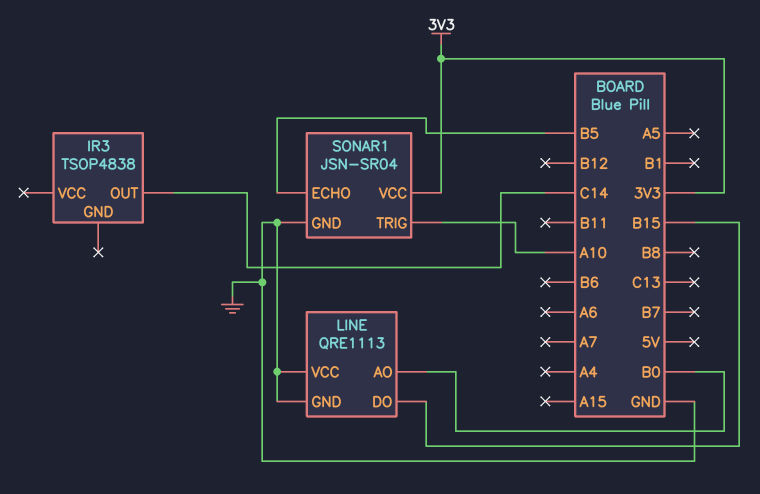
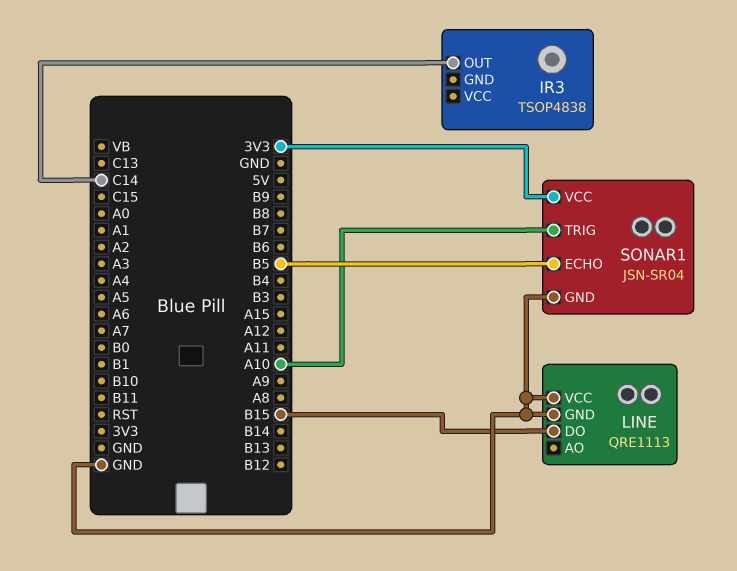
LINE pin AO: B0 -> none

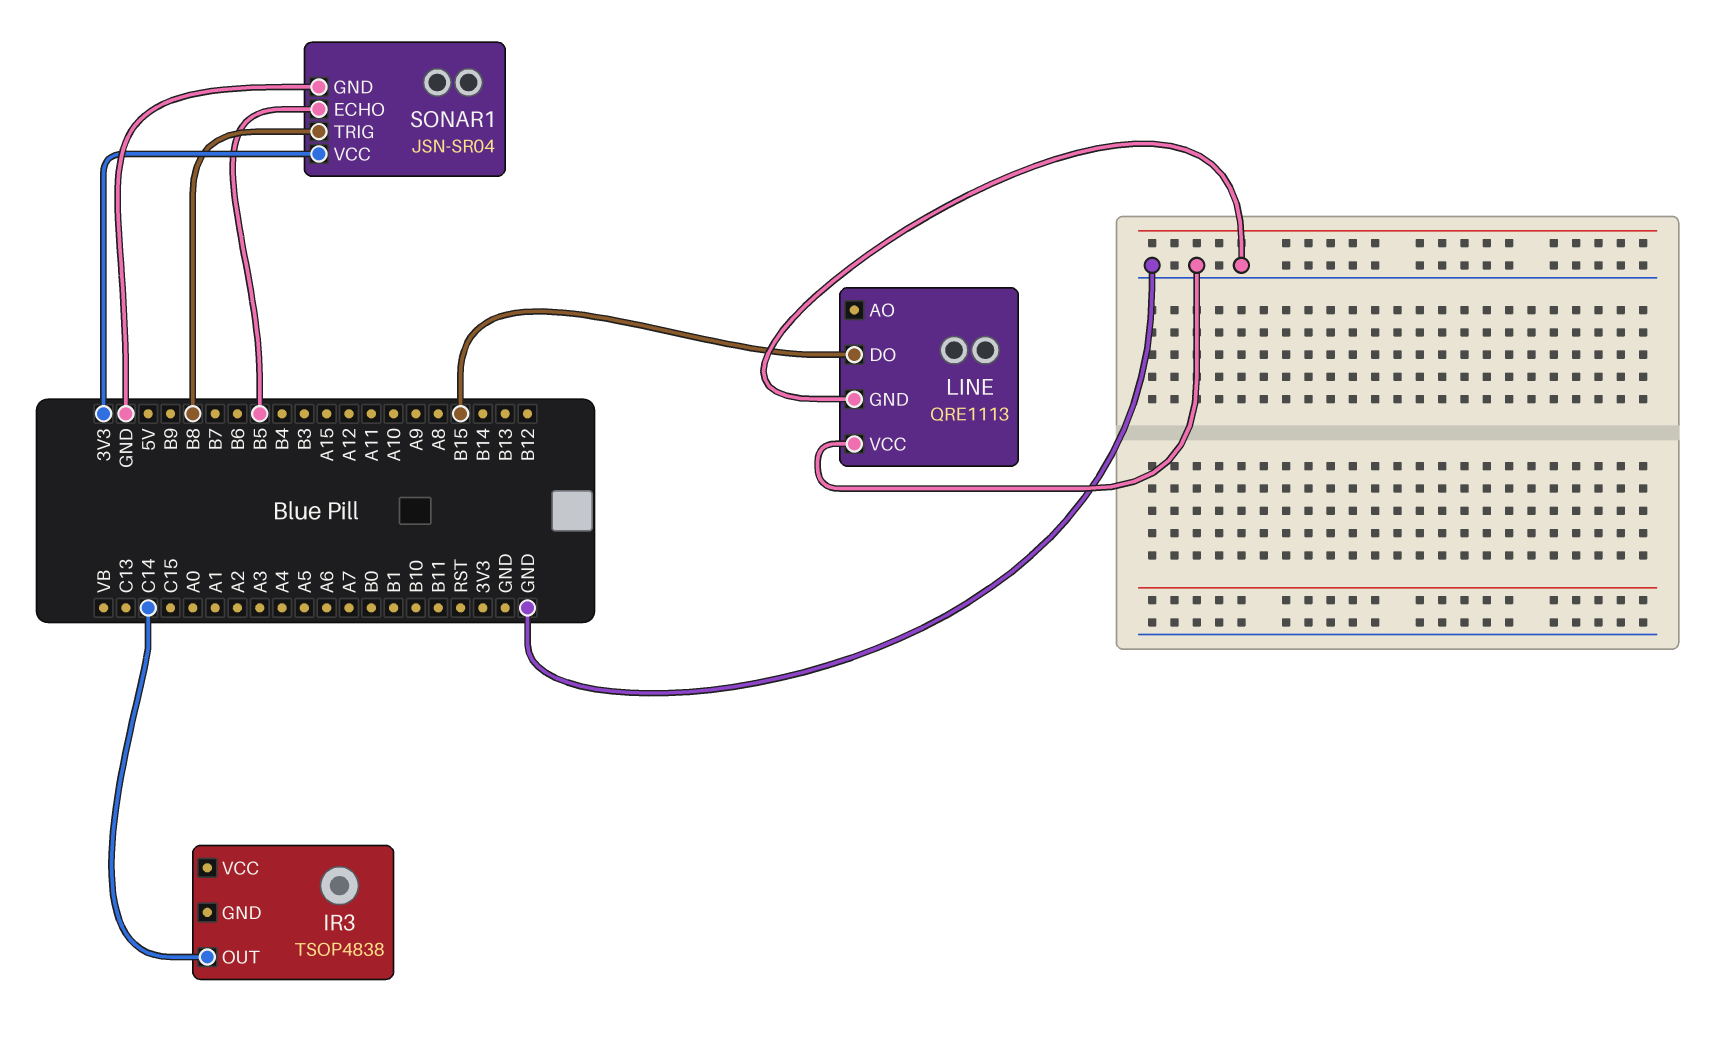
SONAR1 pin TRIG: A10 -> B8

